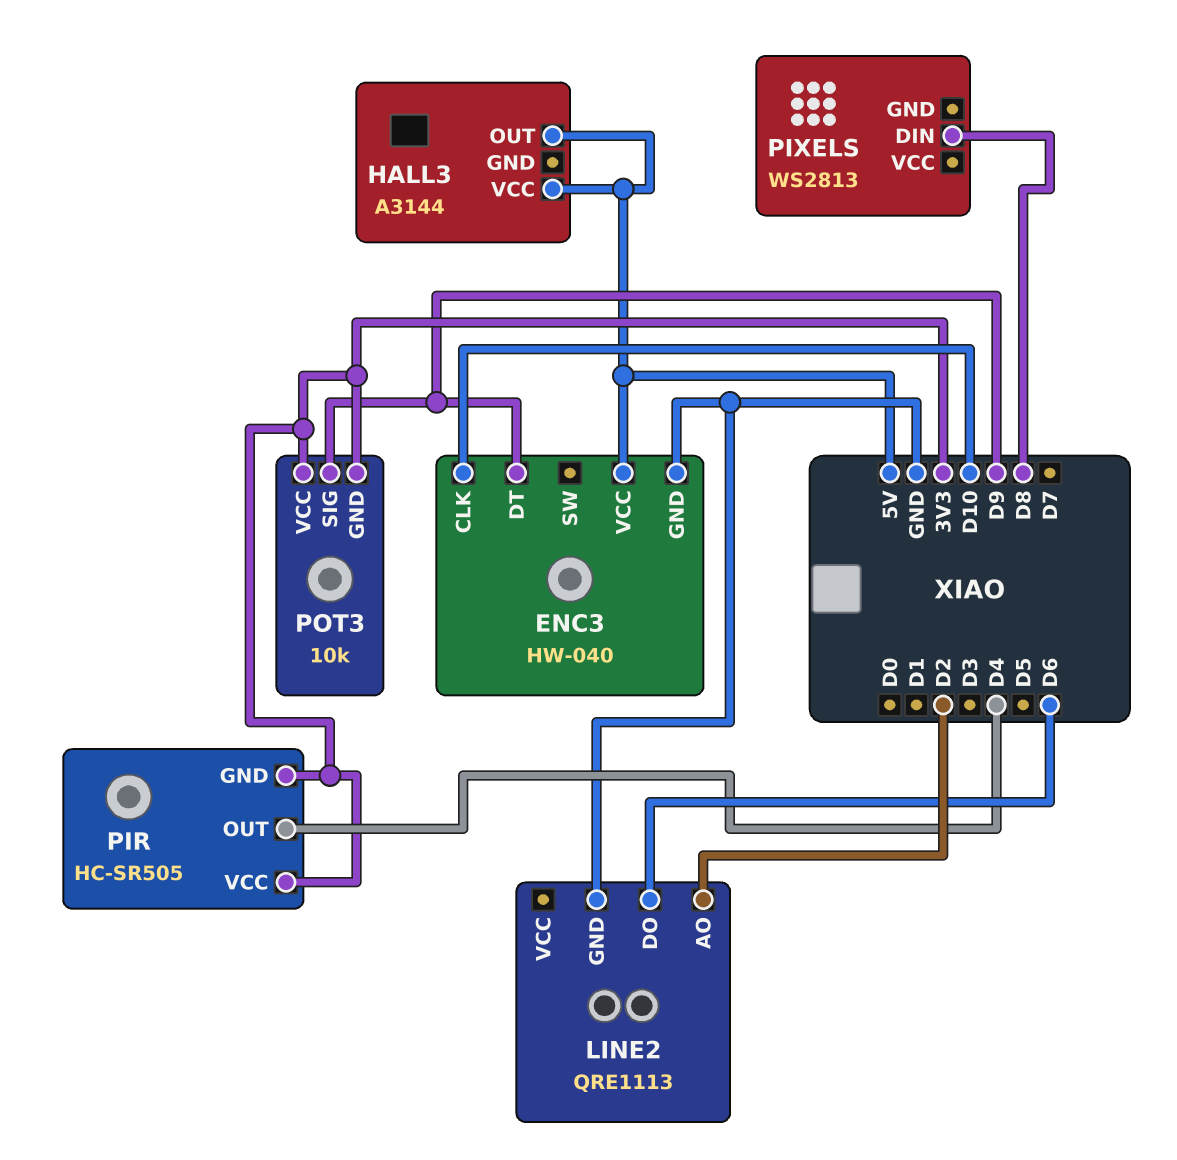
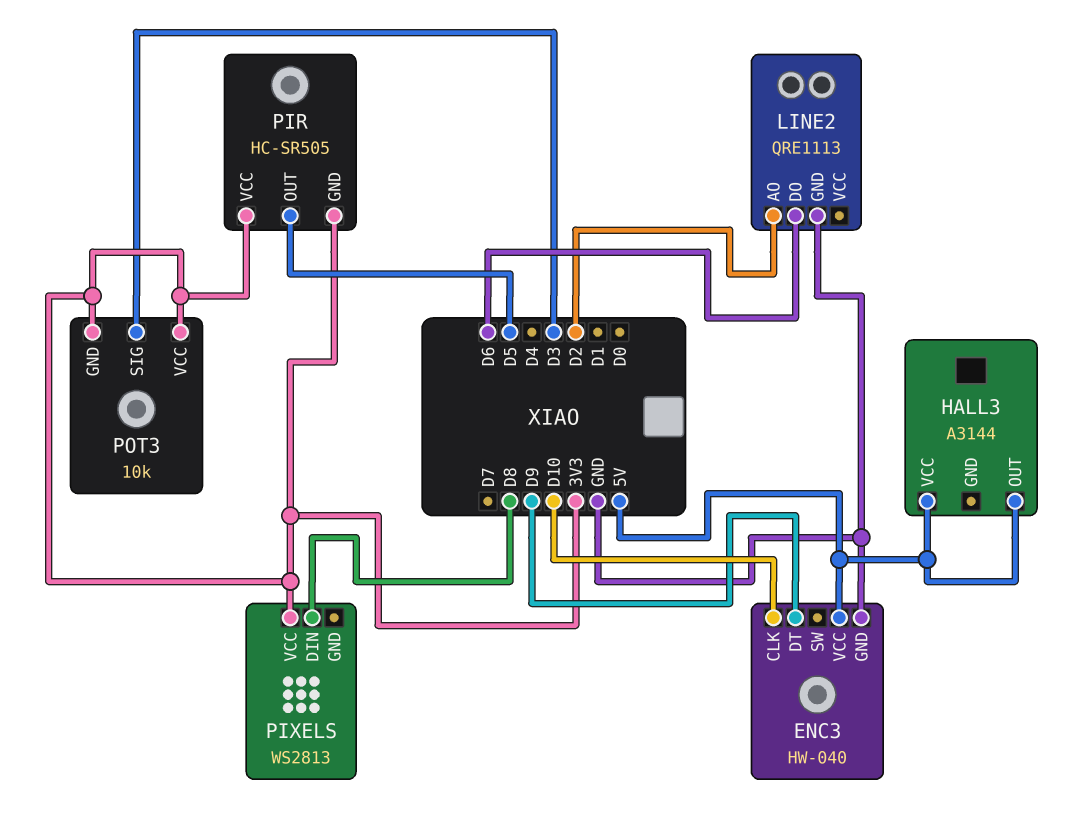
PIR pin OUT: D4 -> D5
PIXELS pin VCC: none -> 3V3
POT3 pin SIG: D9 -> D3

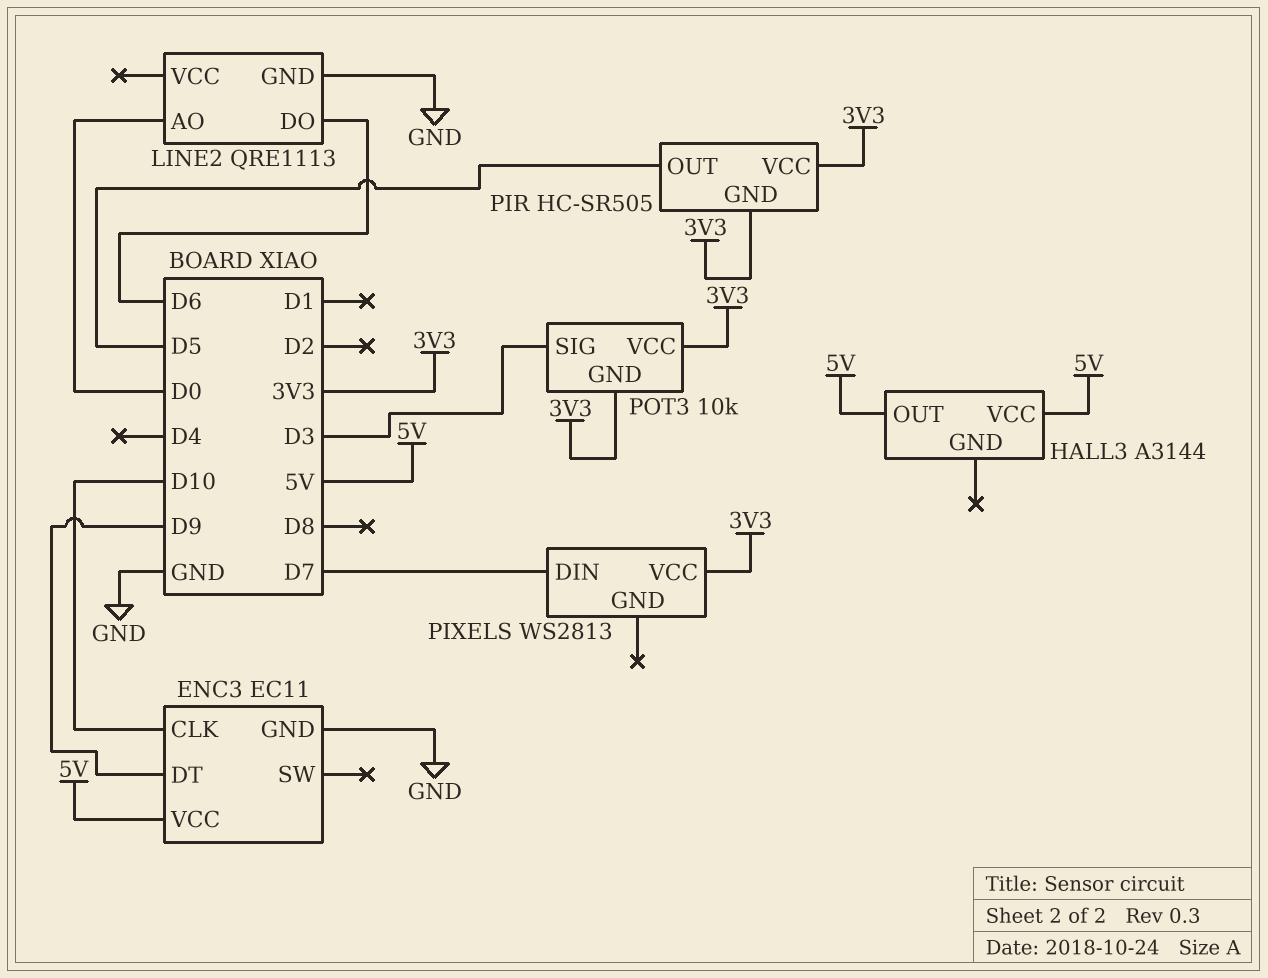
ENC3: HW-040 -> EC11
LINE2 pin AO: D2 -> D0
PIXELS pin DIN: D8 -> D7

